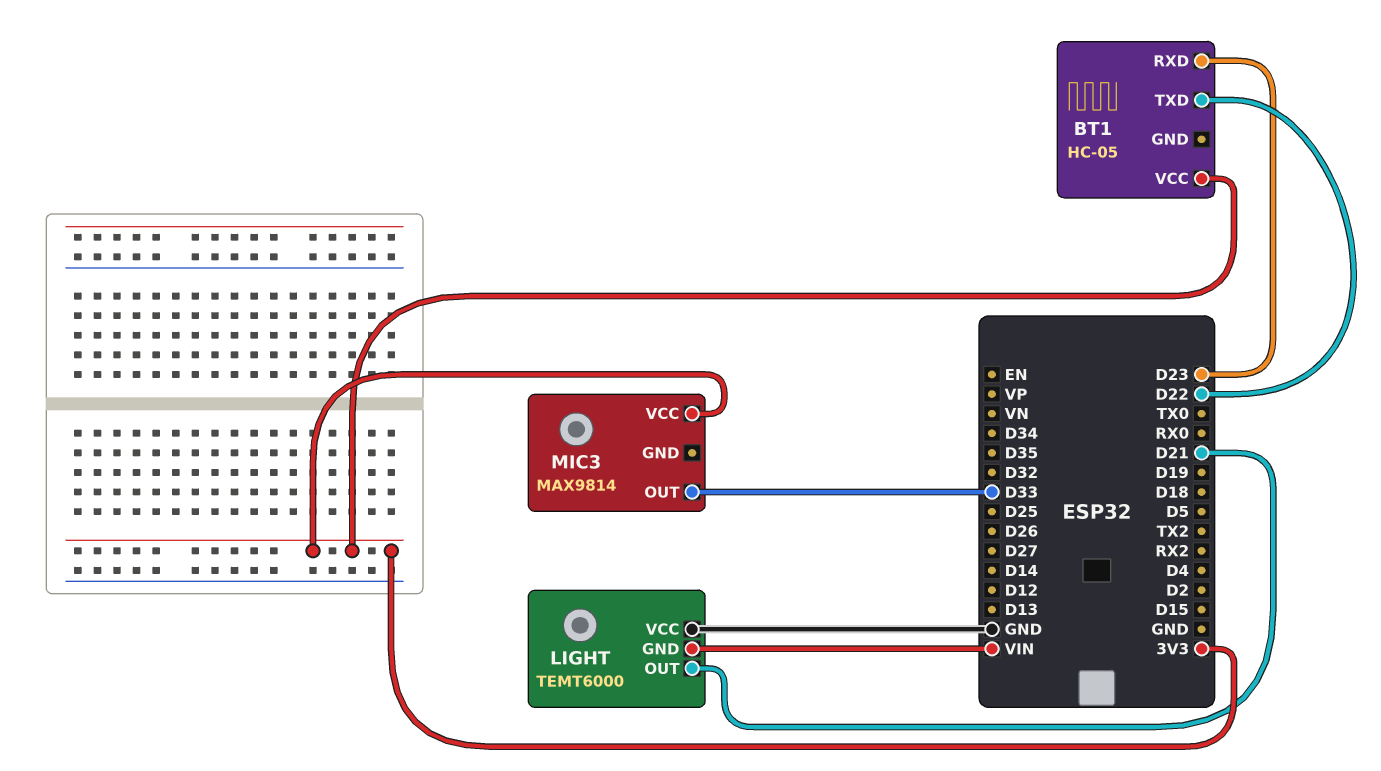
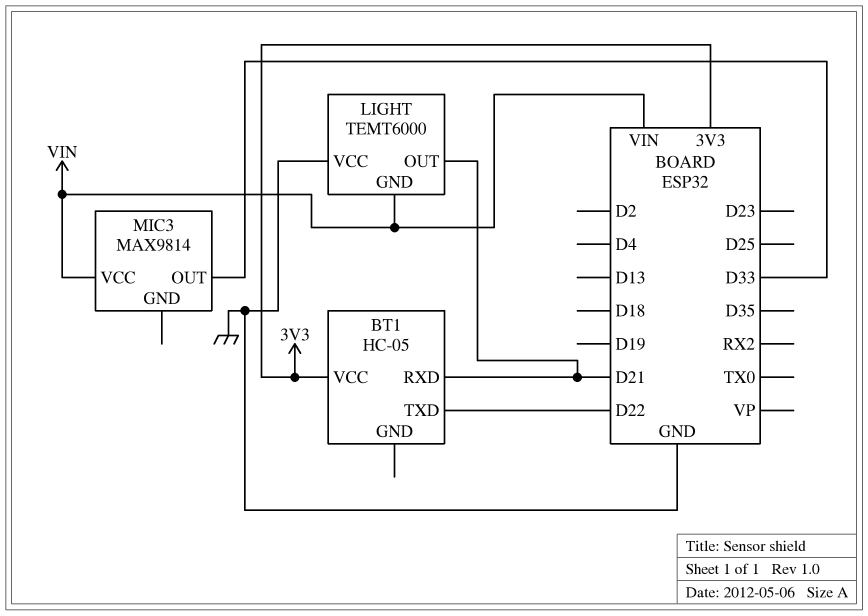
BT1 pin RXD: D23 -> D21
MIC3 pin VCC: 3V3 -> VIN

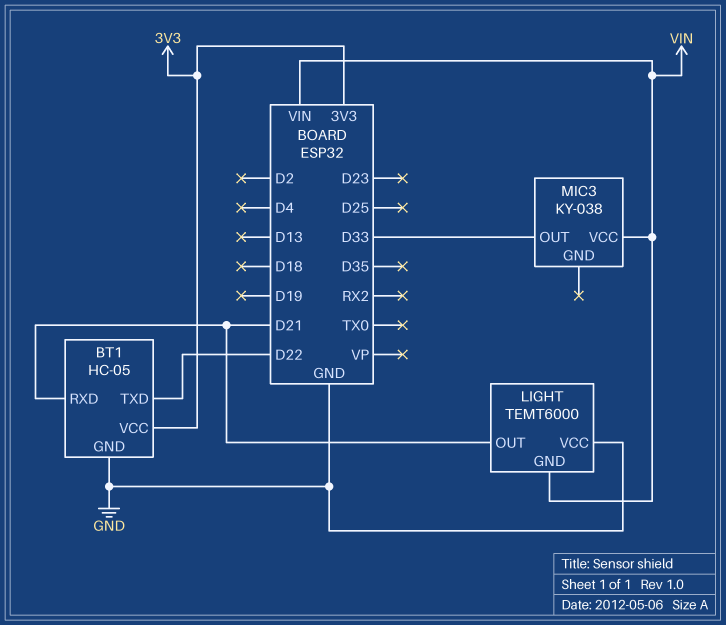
BT1 pin GND: none -> GND
MIC3: MAX9814 -> KY-038

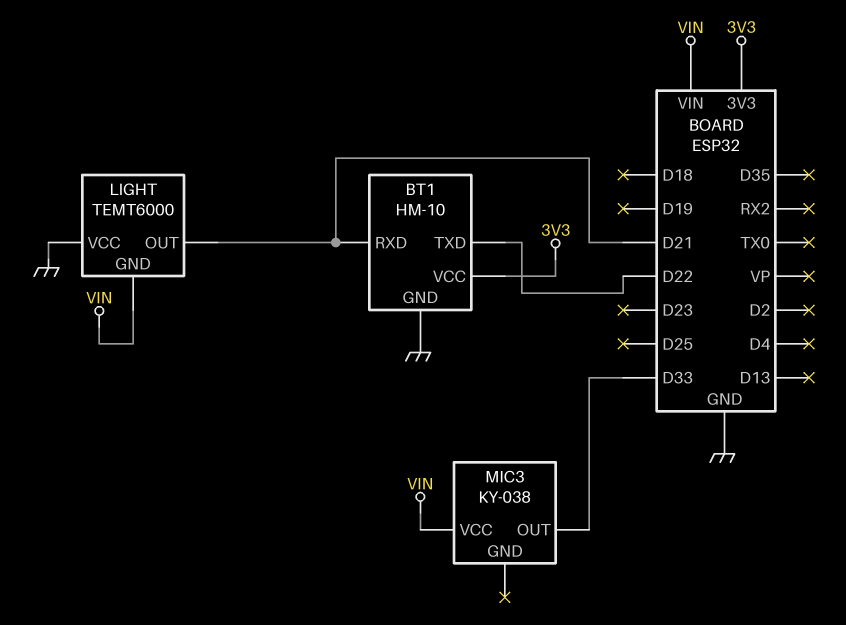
BT1: HC-05 -> HM-10

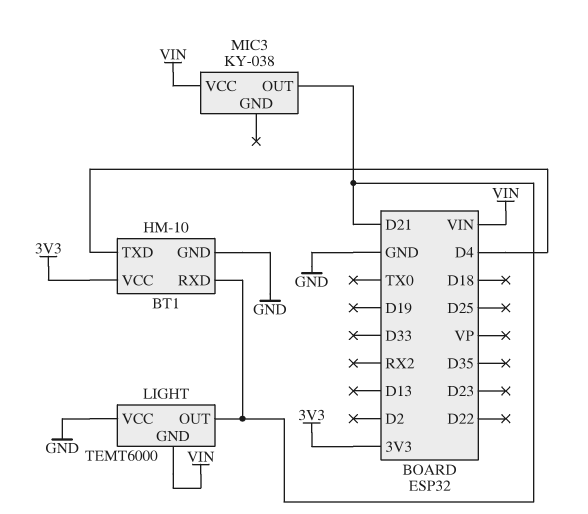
BT1 pin TXD: D22 -> D4
MIC3 pin OUT: D33 -> D21

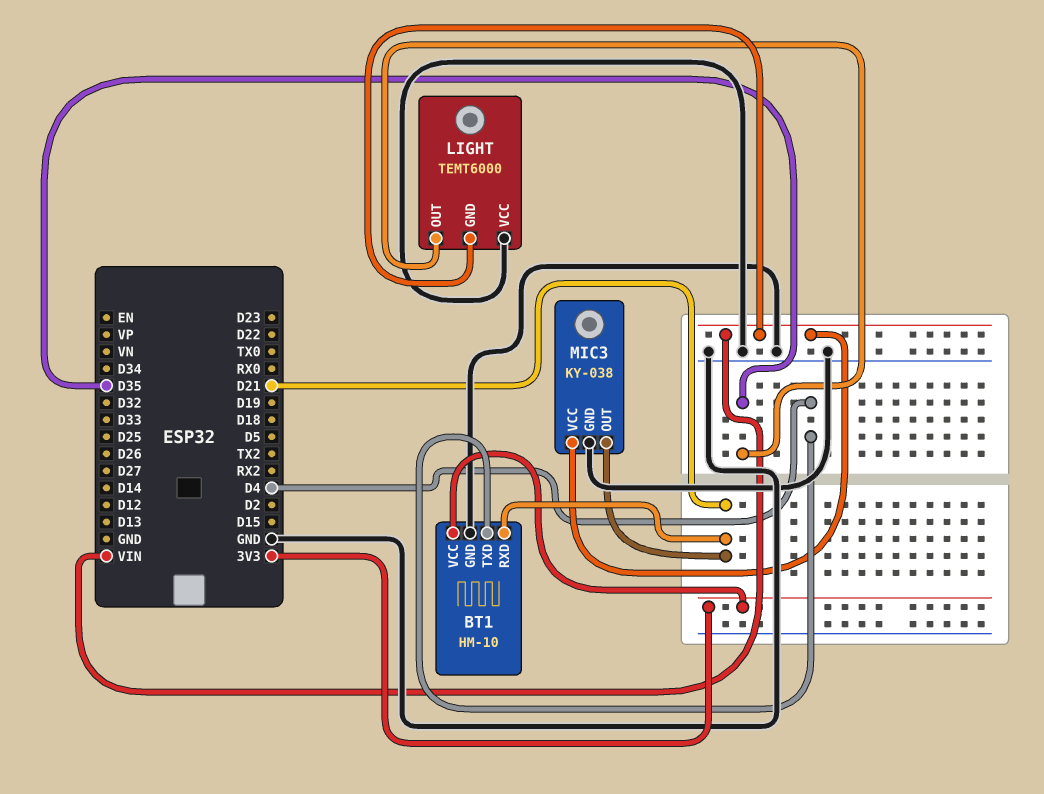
LIGHT pin OUT: D21 -> D35
MIC3 pin GND: none -> GND

